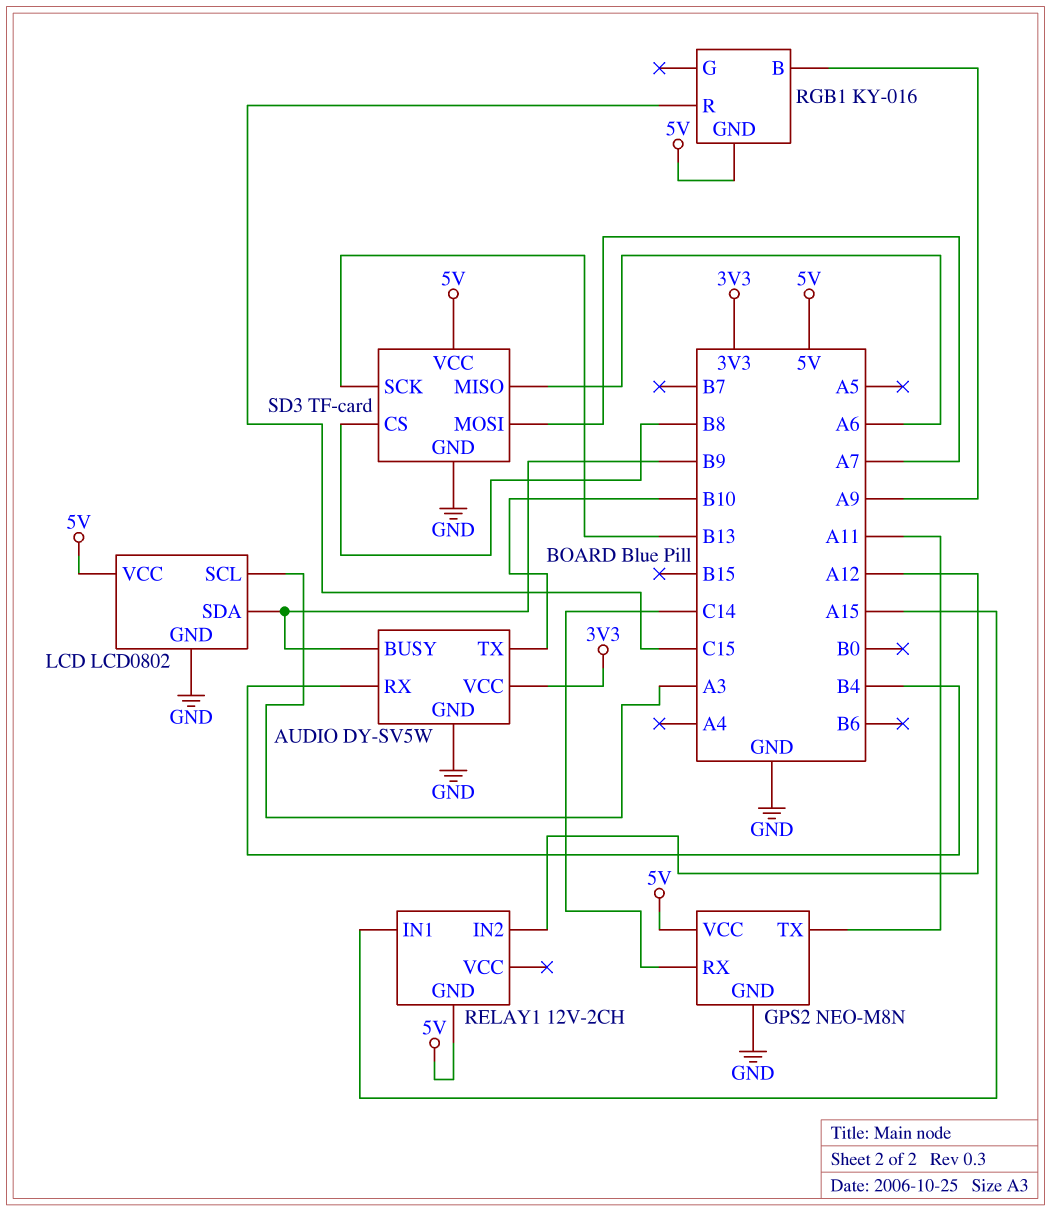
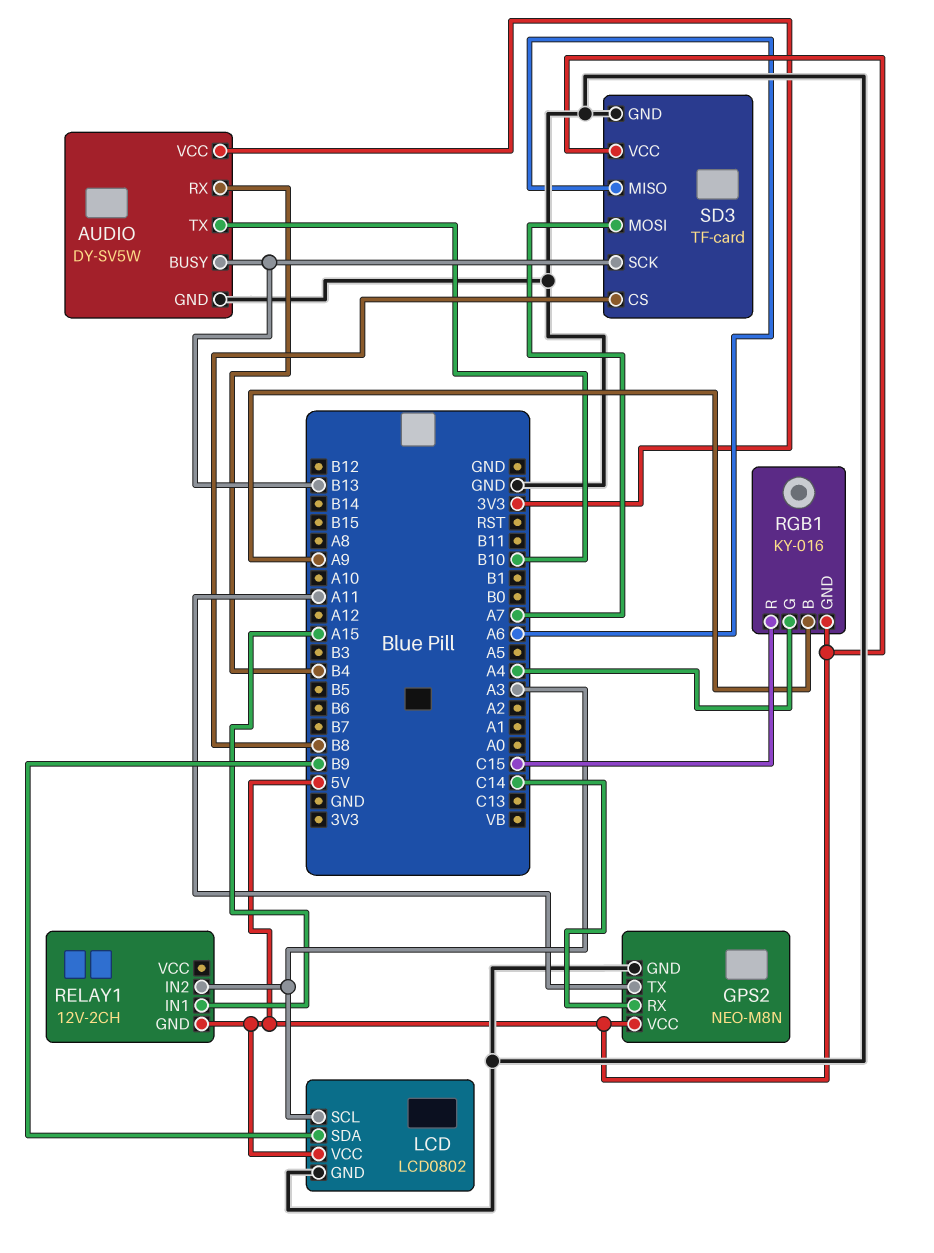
AUDIO pin BUSY: B9 -> B13
RELAY1 pin IN2: A12 -> A3
RGB1 pin G: none -> A4

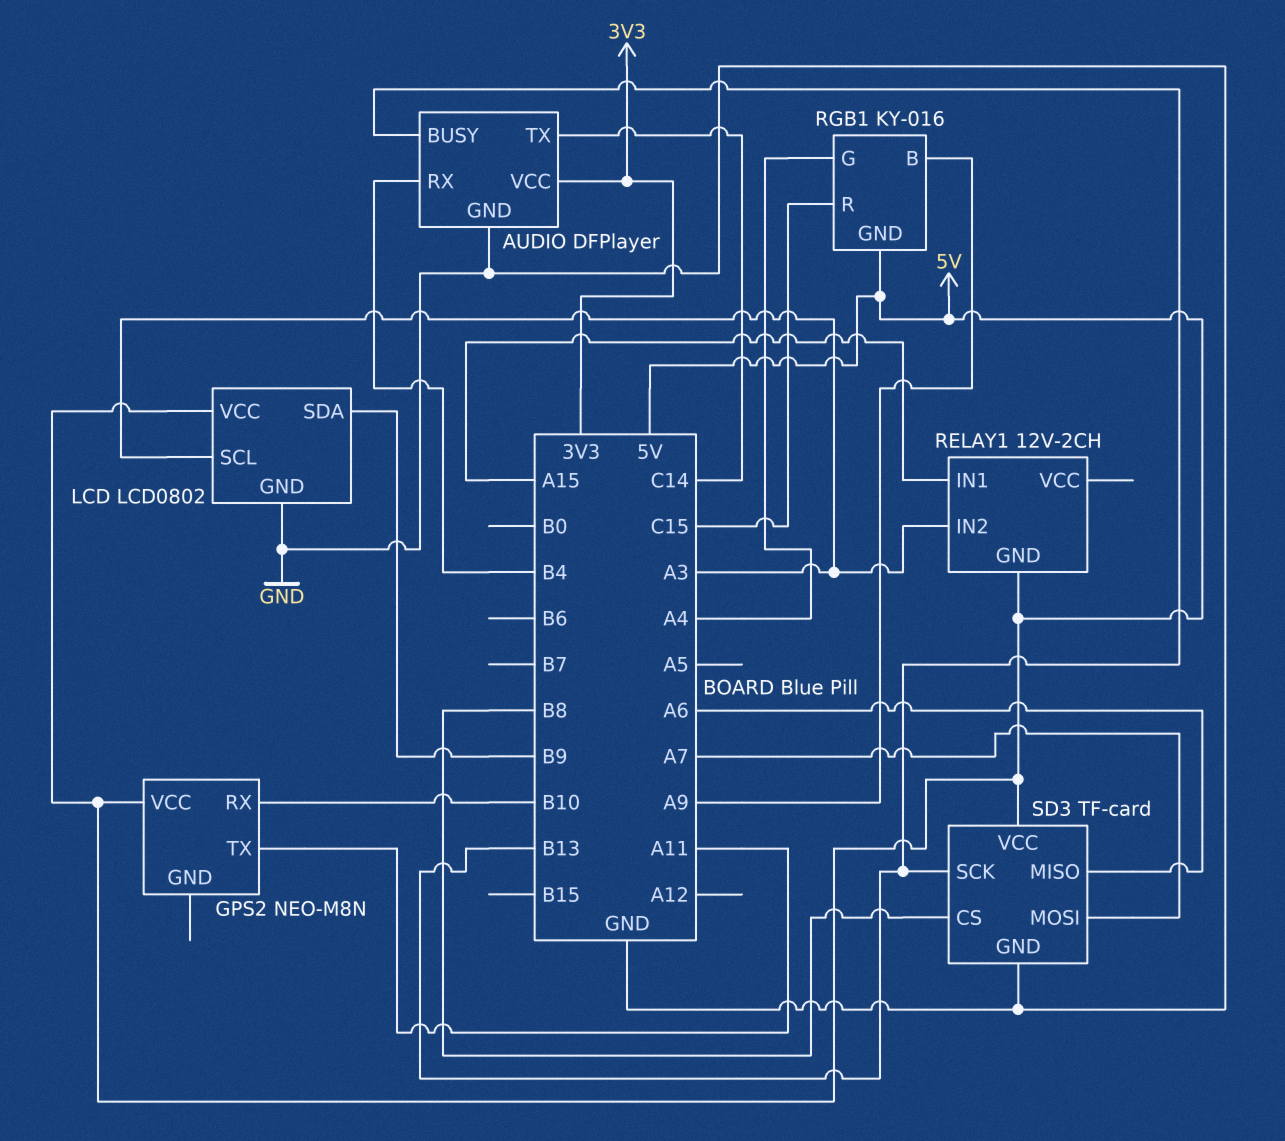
AUDIO: DY-SV5W -> DFPlayer
AUDIO pin TX: B10 -> C14
GPS2 pin GND: GND -> none
GPS2 pin RX: C14 -> B10

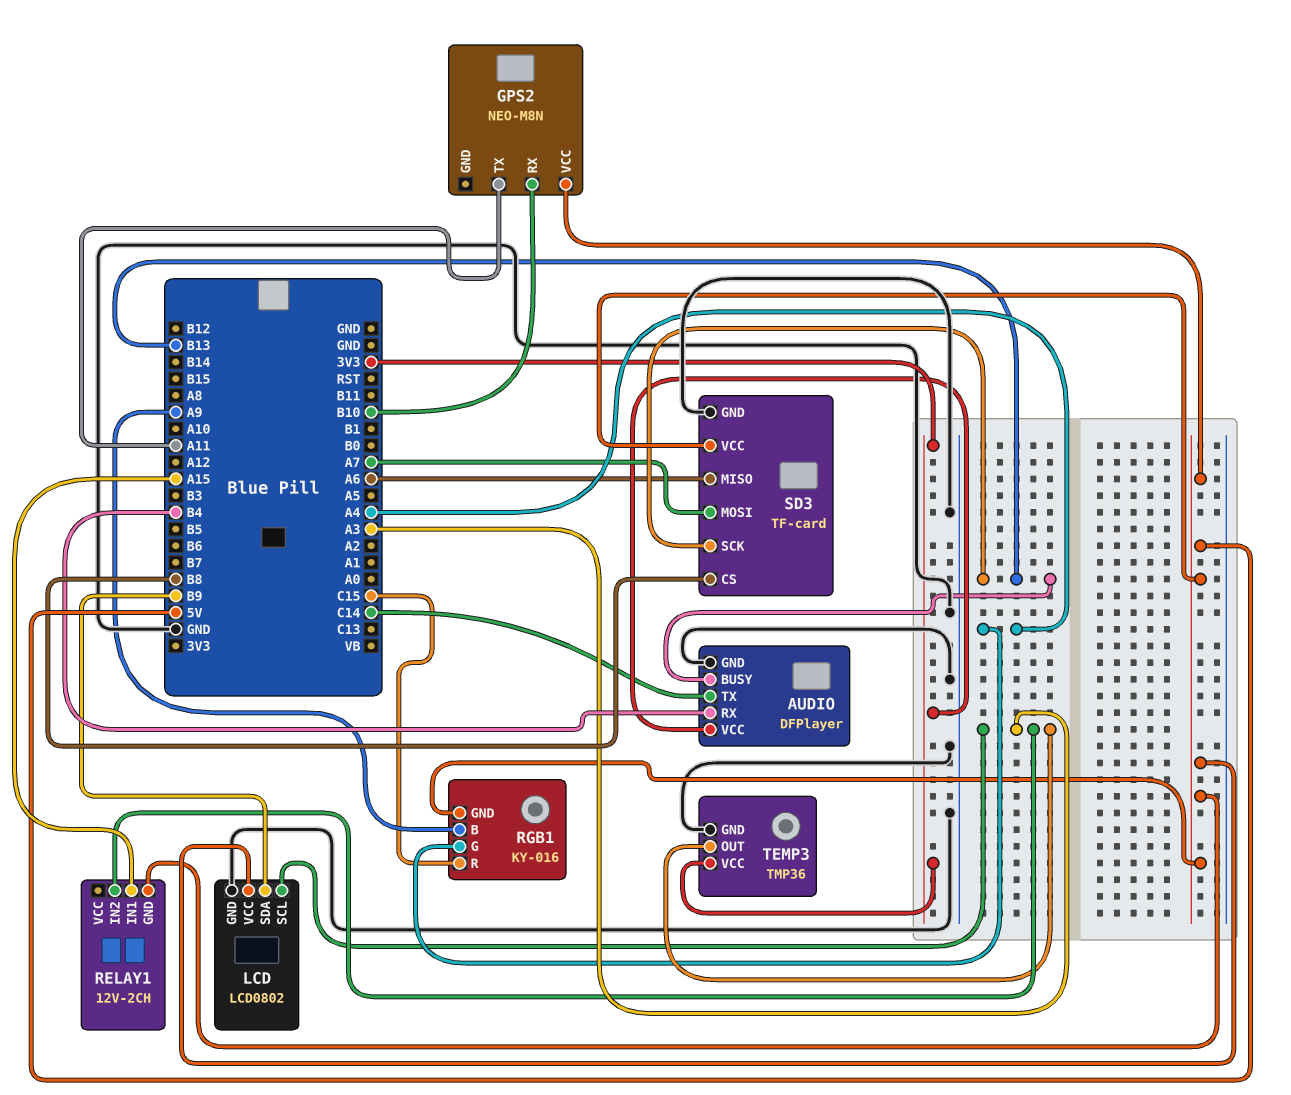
TEMP3: none -> TMP36
TEMP3 pin GND: none -> GND
TEMP3 pin OUT: none -> A3
TEMP3 pin VCC: none -> 3V3

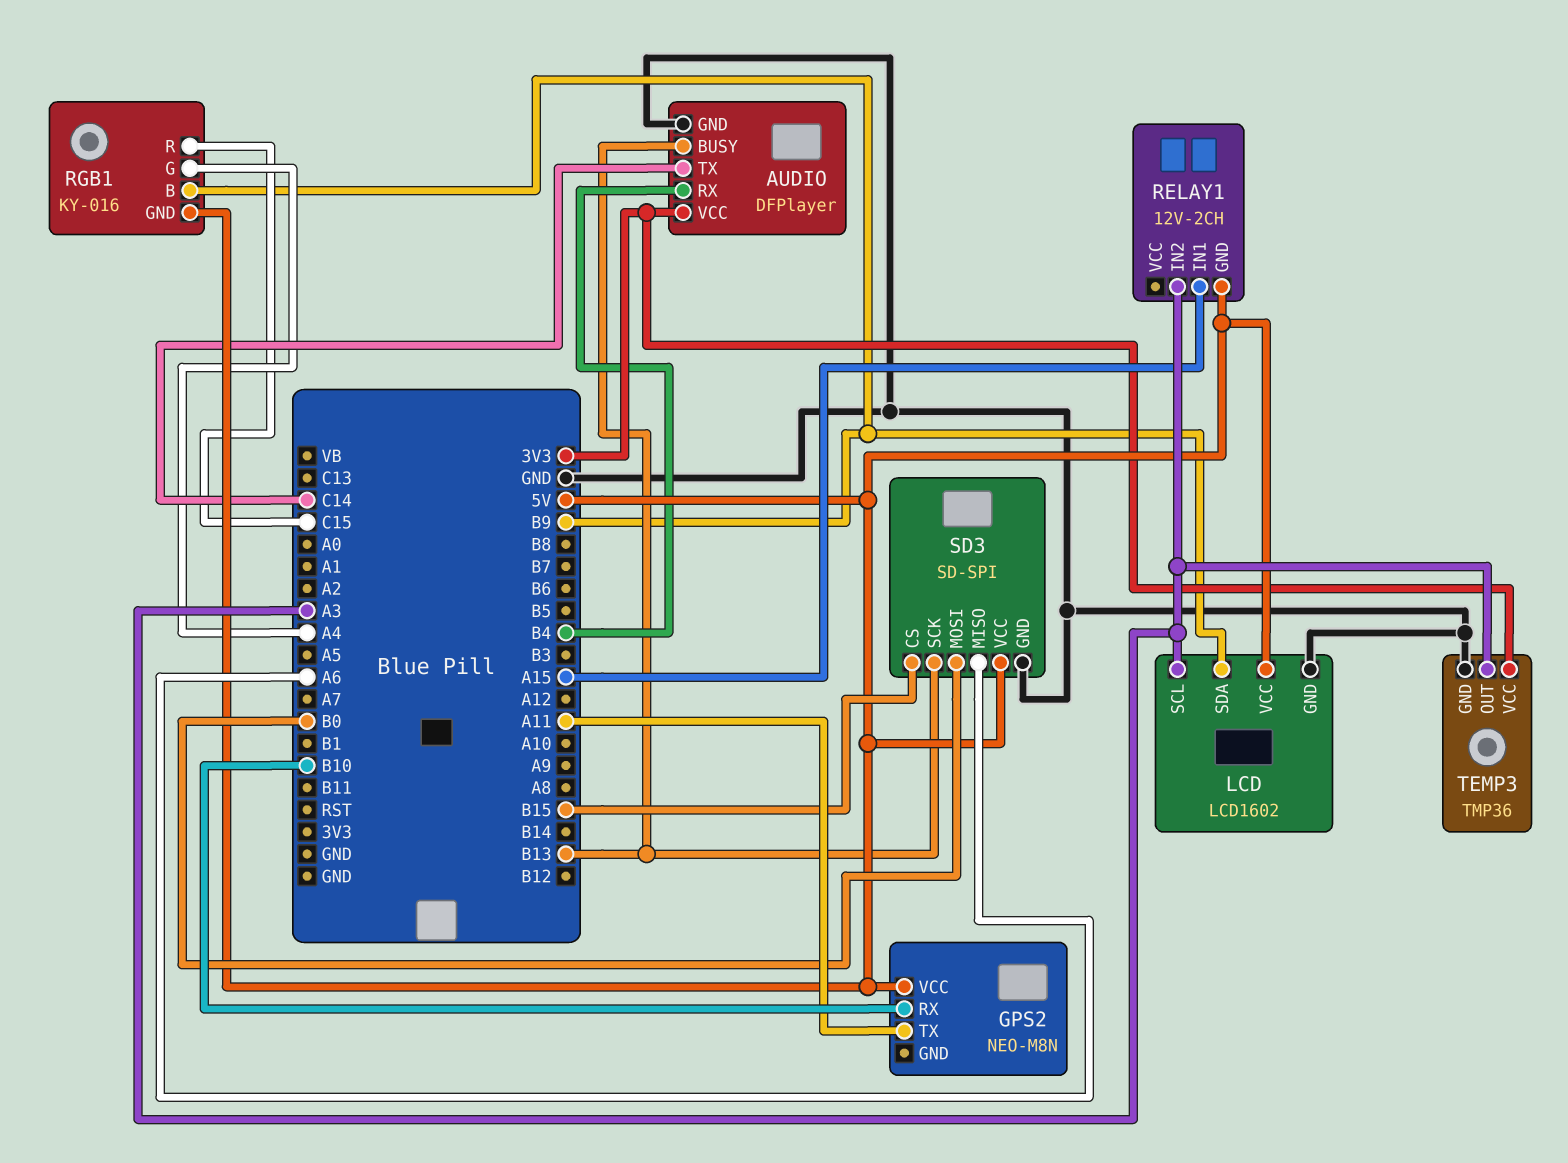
LCD: LCD0802 -> LCD1602
RGB1 pin B: A9 -> B9
SD3: TF-card -> SD-SPI
SD3 pin CS: B8 -> B15
SD3 pin MOSI: A7 -> B0

